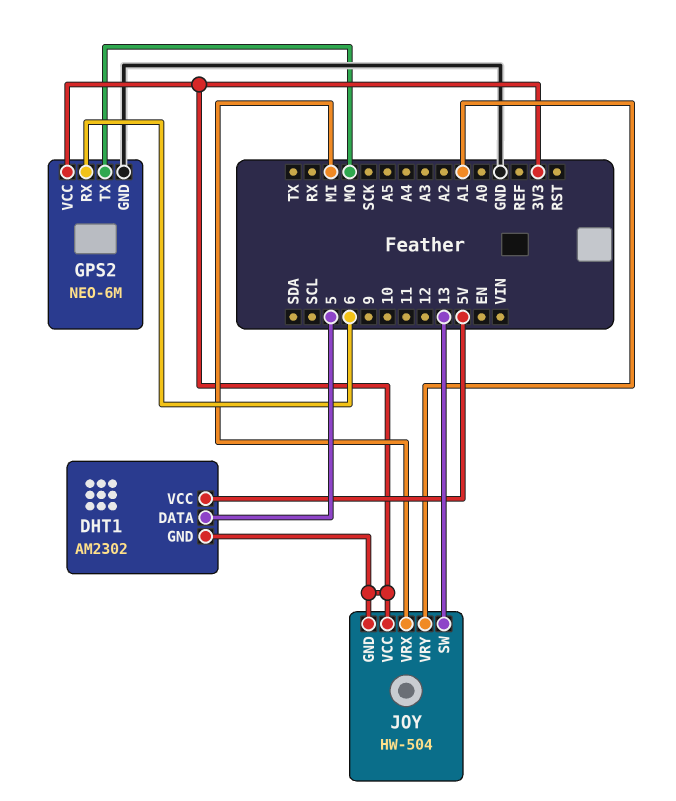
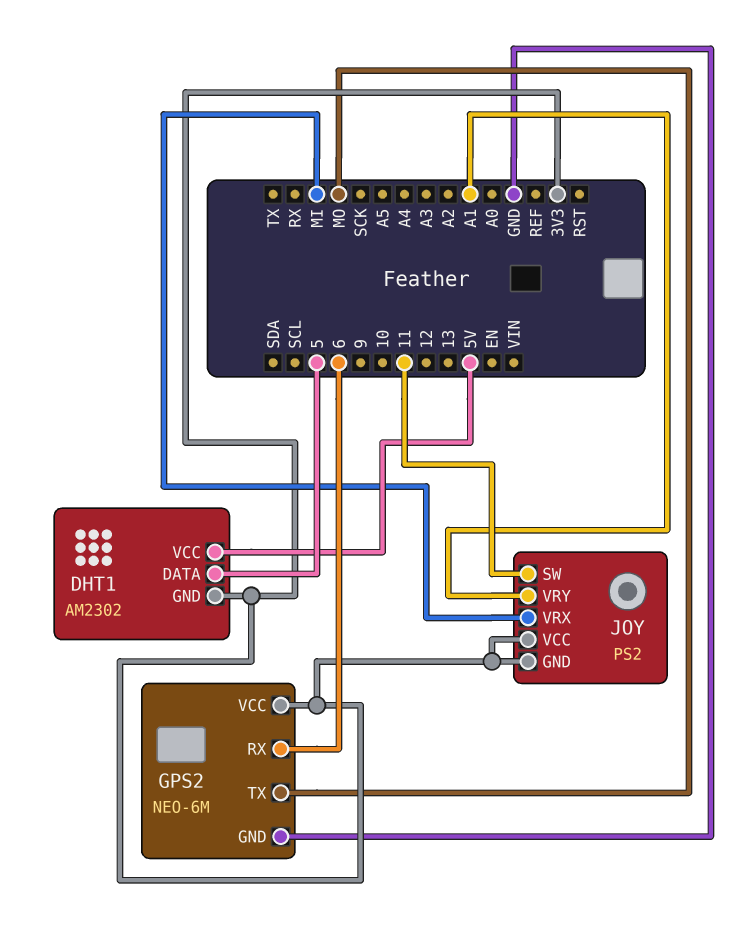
JOY: HW-504 -> PS2
JOY pin SW: 13 -> 11

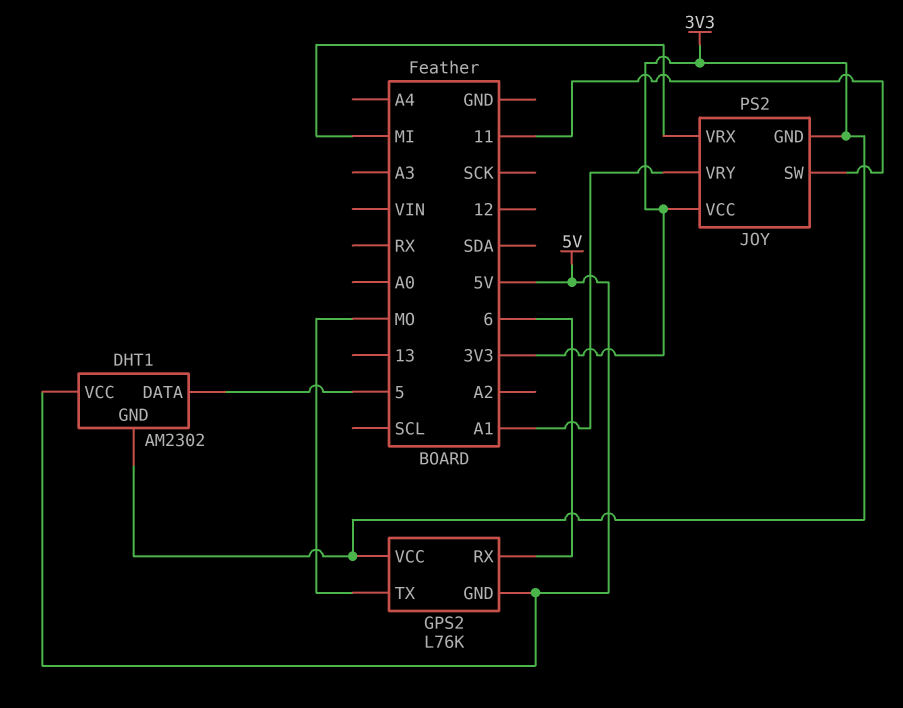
GPS2: NEO-6M -> L76K
GPS2 pin GND: GND -> 5V

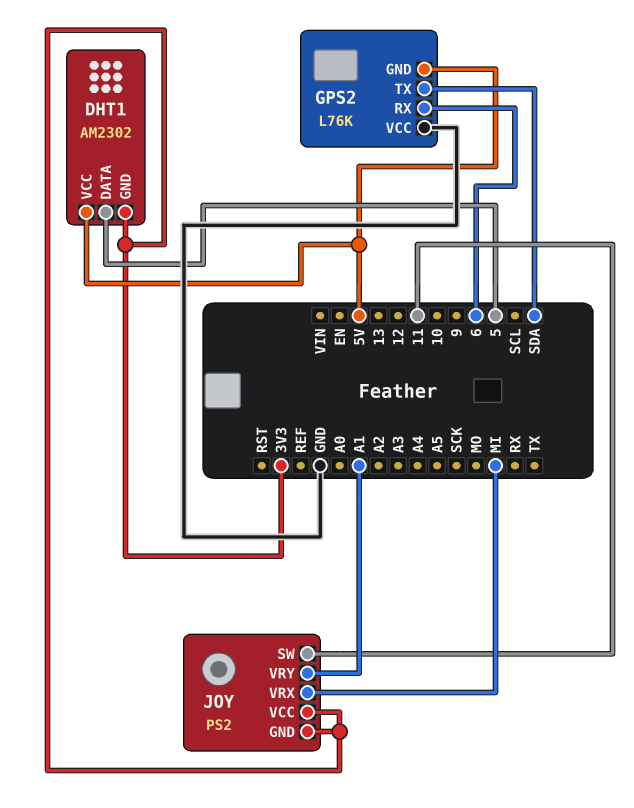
GPS2 pin TX: MO -> SDA
GPS2 pin VCC: 3V3 -> GND

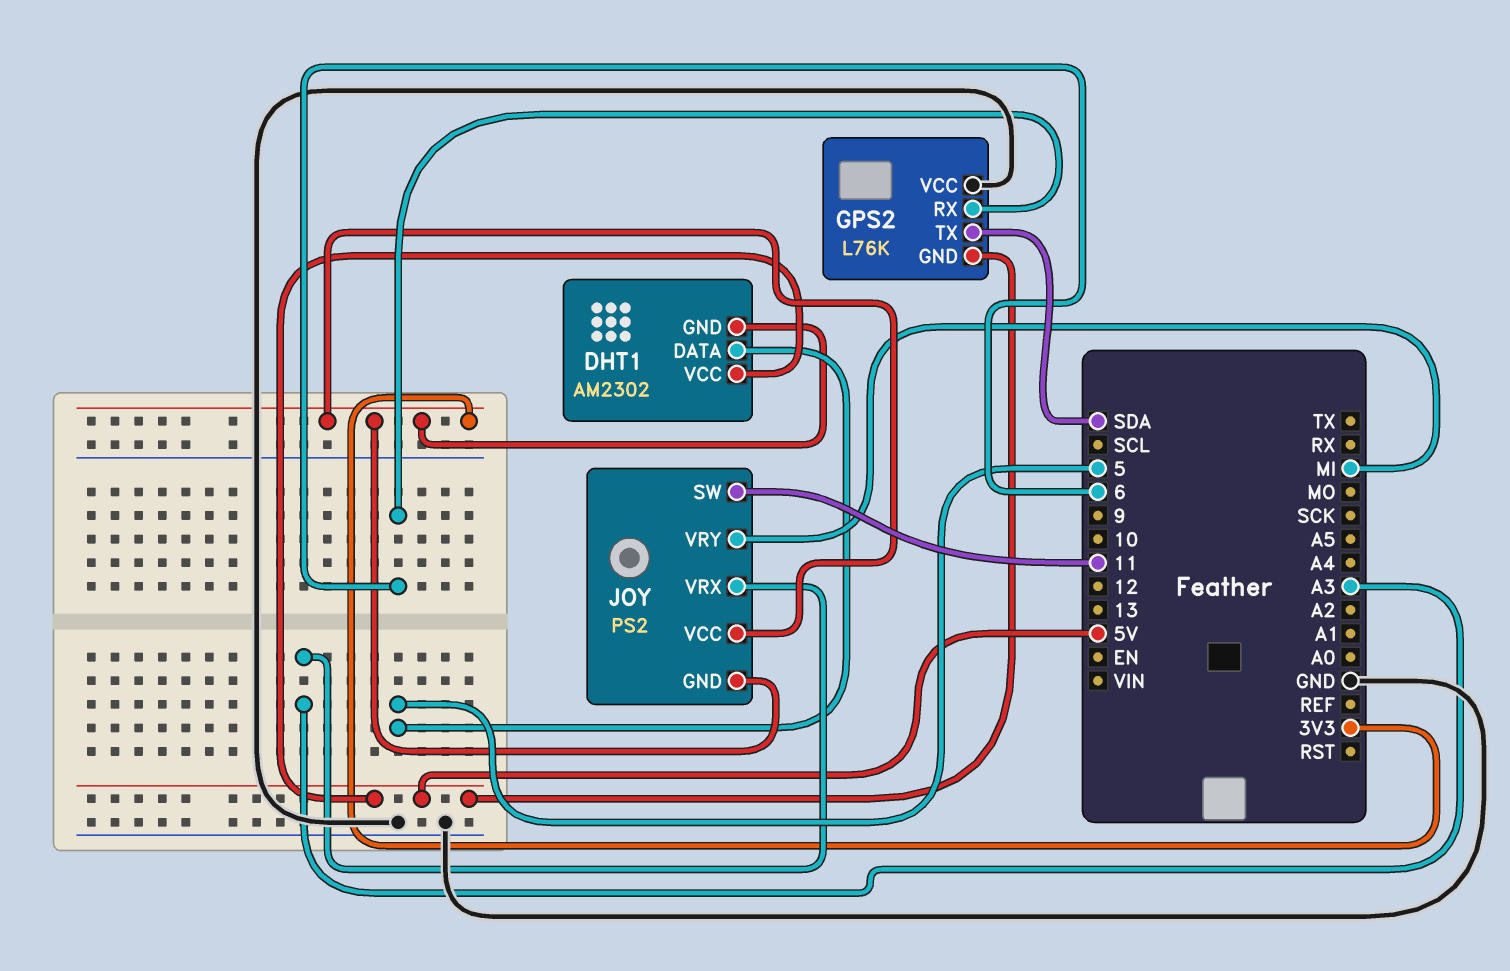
JOY pin VRX: MI -> A3
JOY pin VRY: A1 -> MI

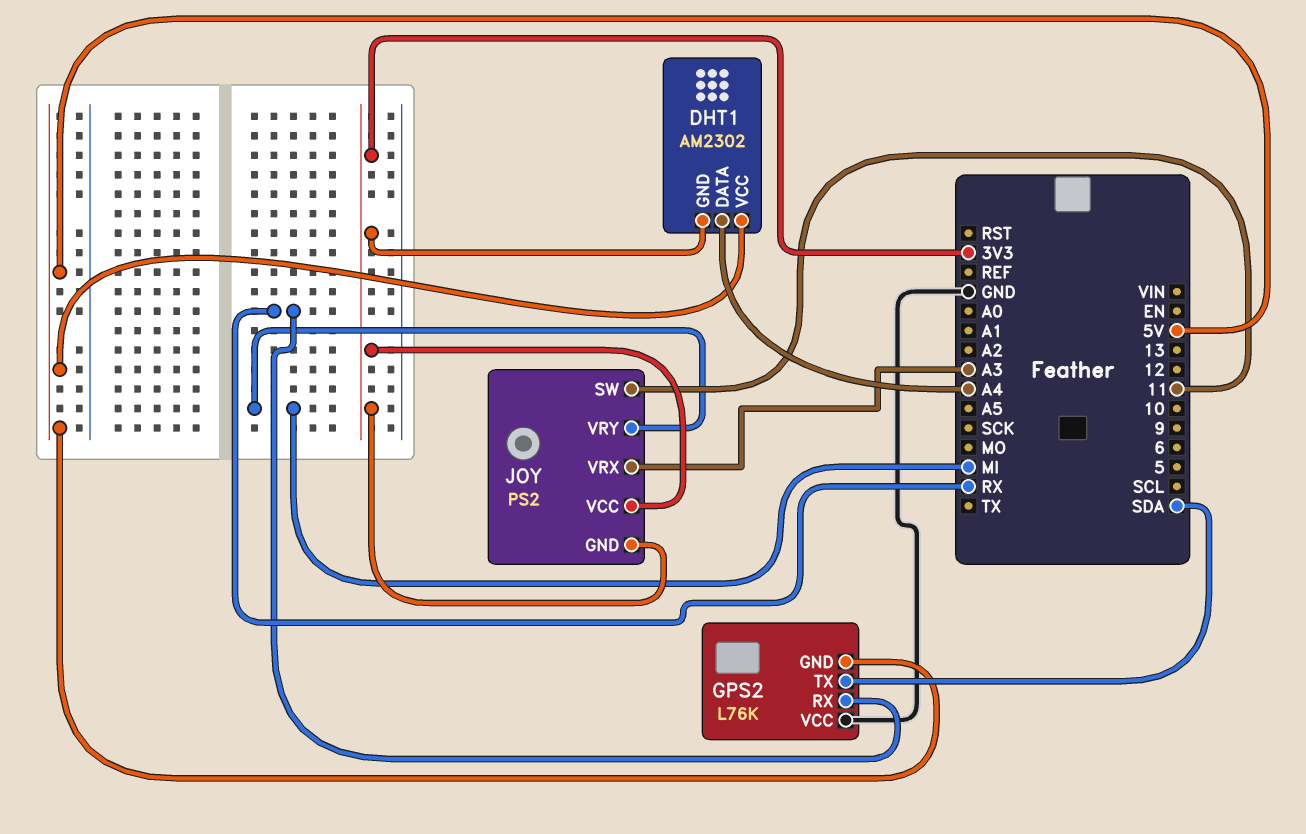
DHT1 pin DATA: 5 -> A4
GPS2 pin RX: 6 -> RX

